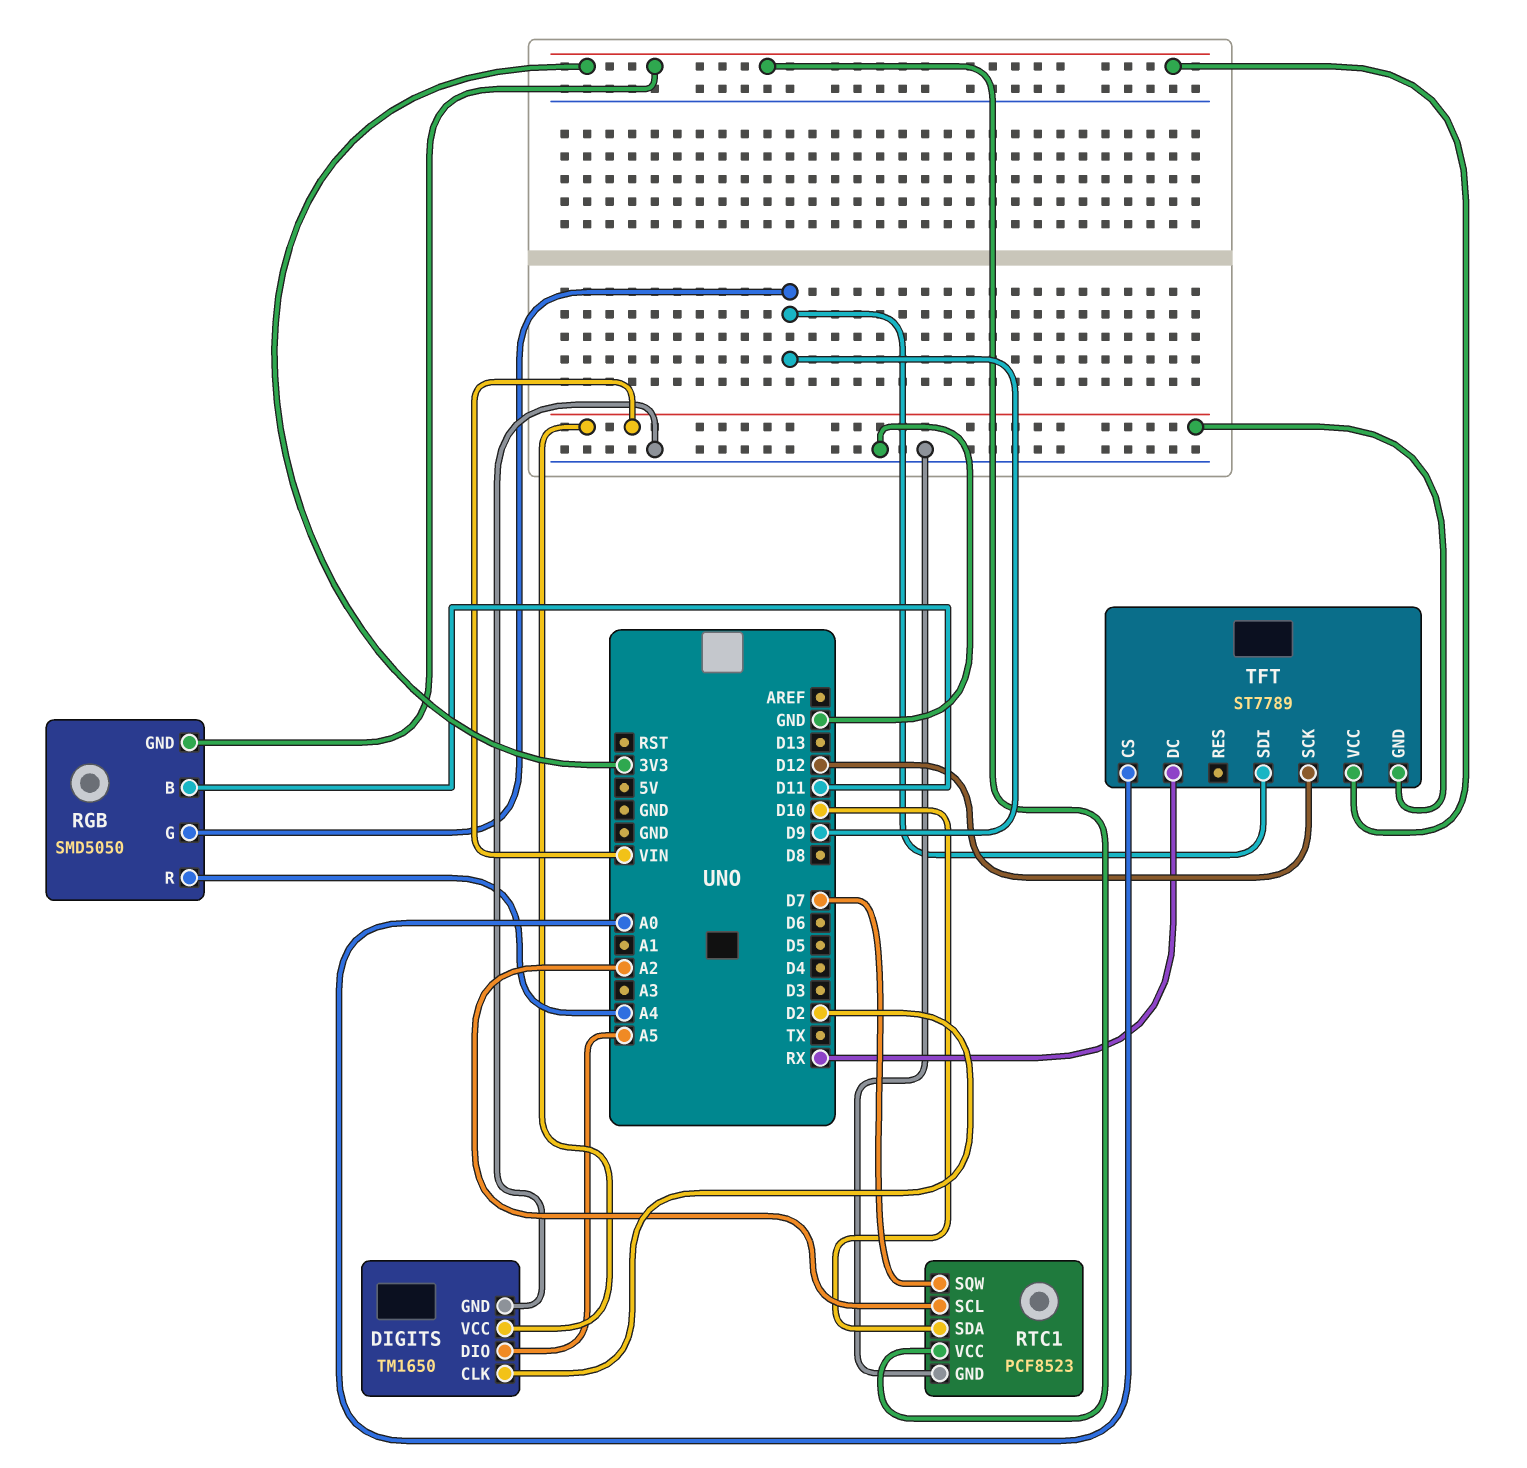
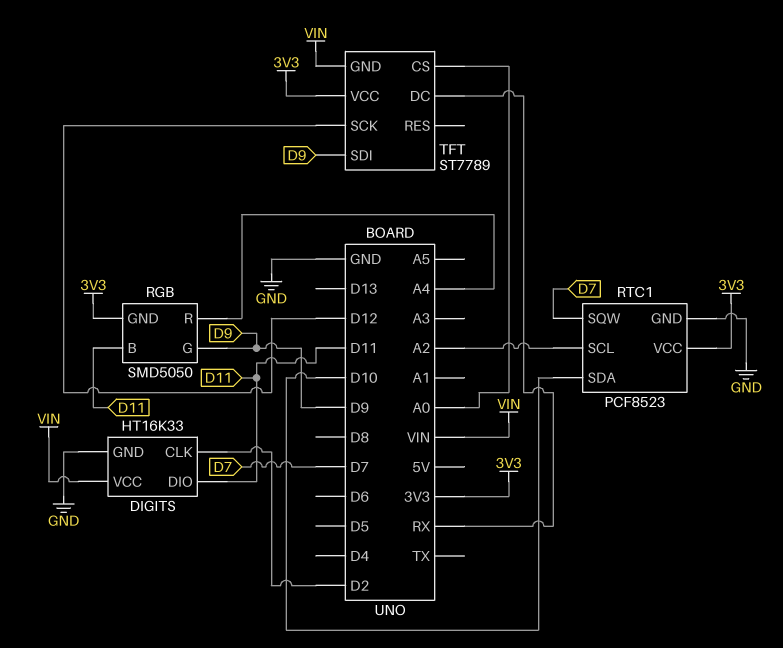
DIGITS: TM1650 -> HT16K33
DIGITS pin DIO: A5 -> D11

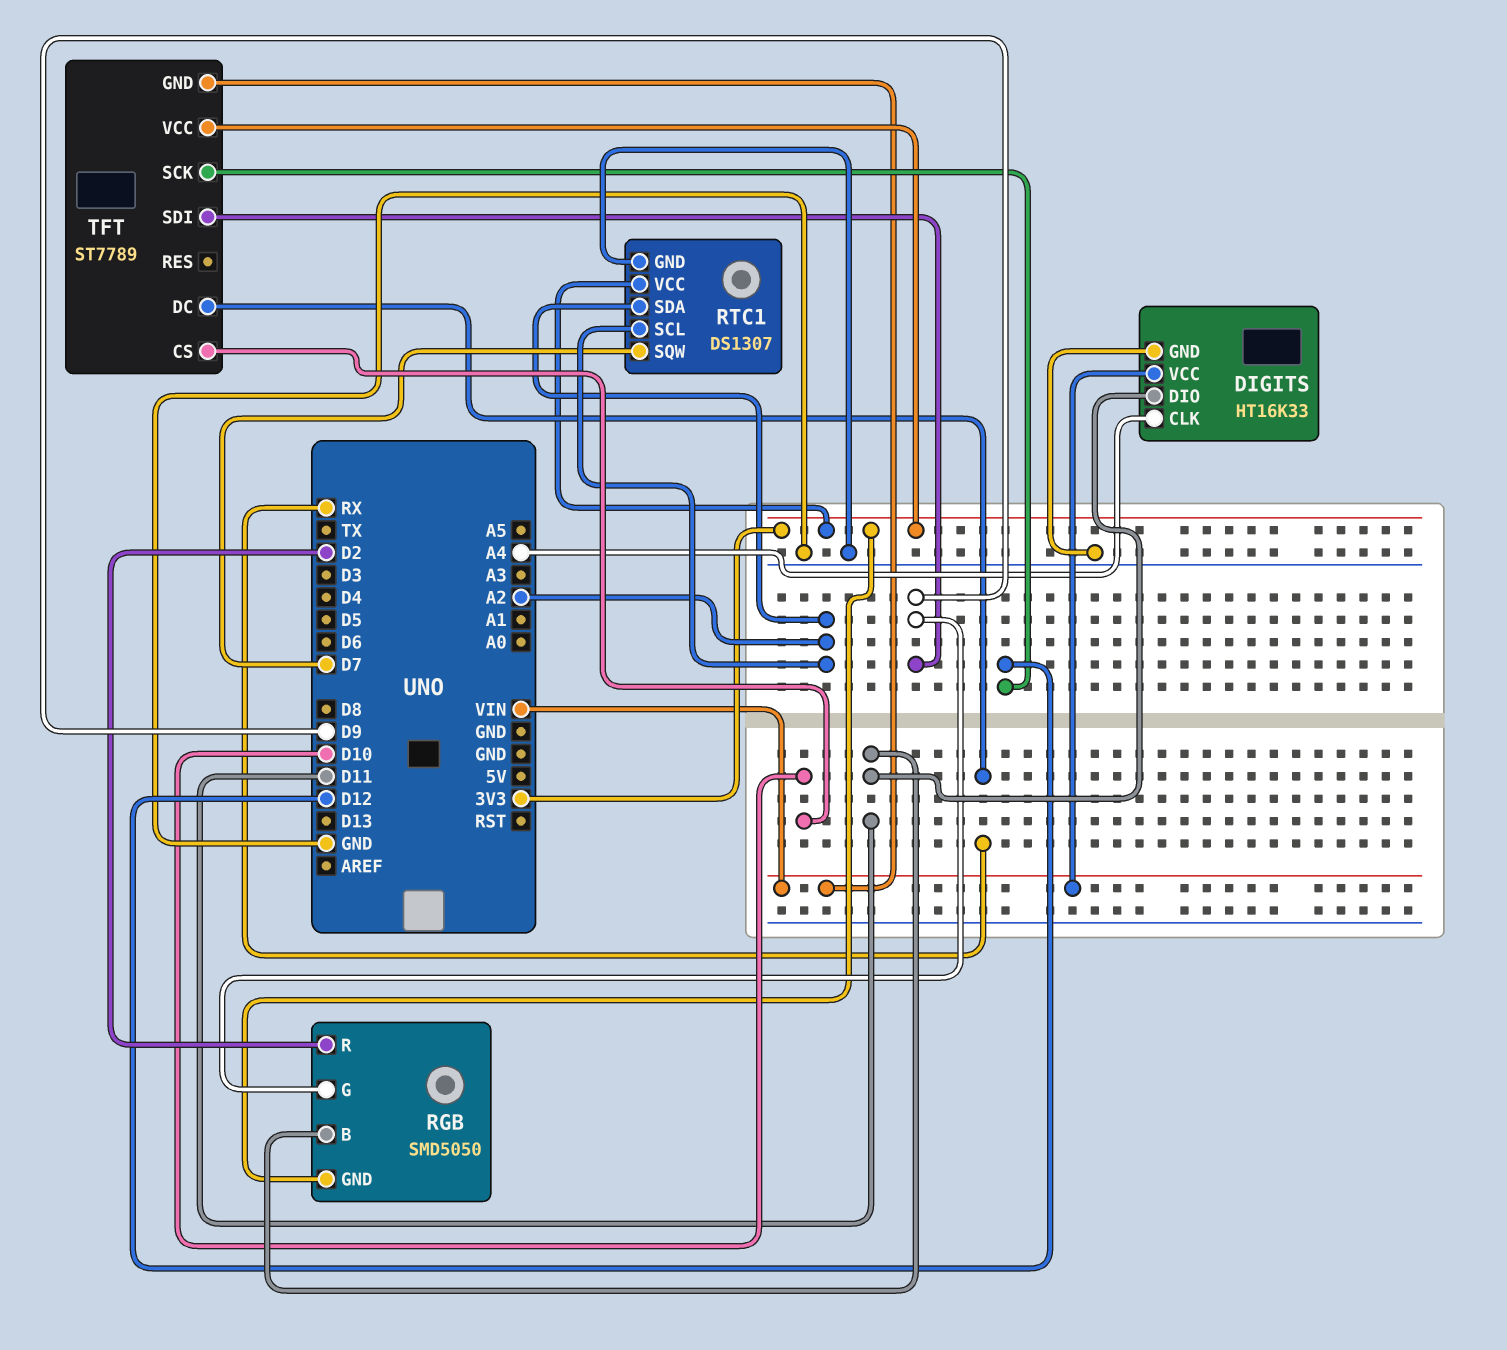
DIGITS pin CLK: D2 -> A4
RGB pin R: A4 -> D2
RTC1: PCF8523 -> DS1307
RTC1 pin SDA: D10 -> A2
TFT pin CS: A0 -> D10

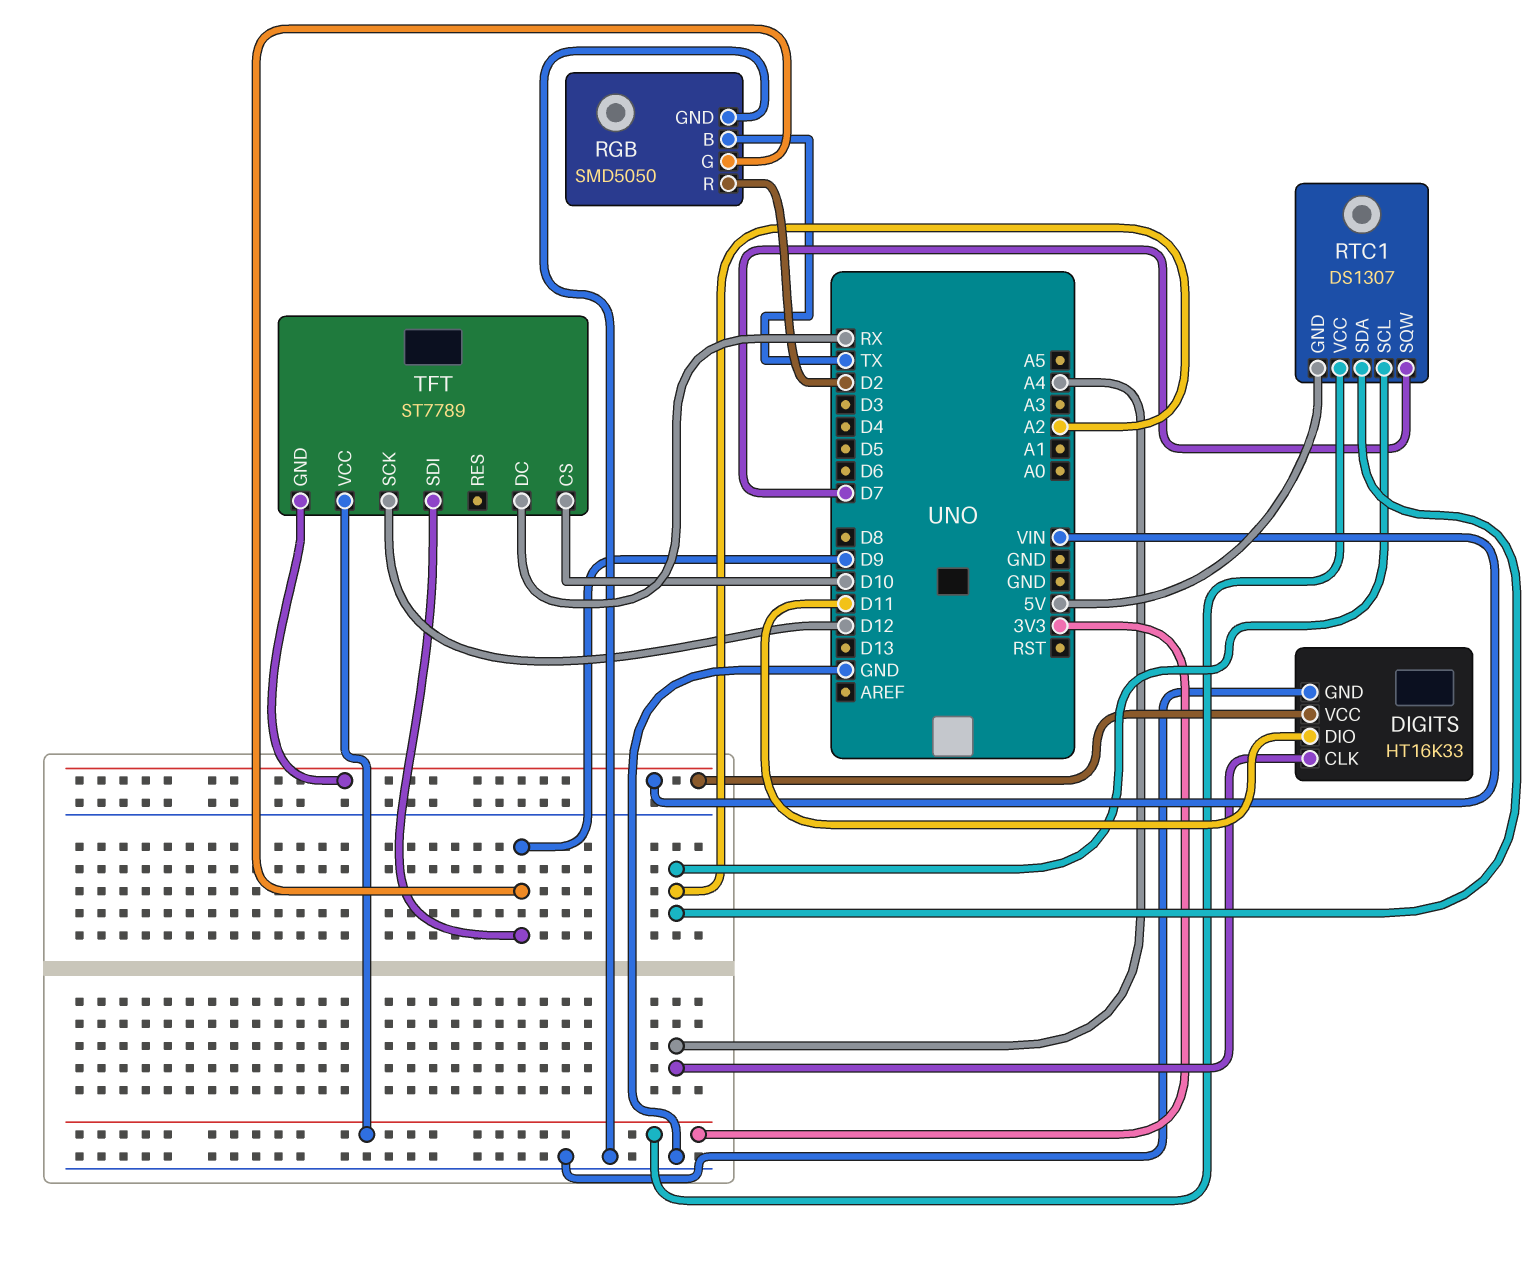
RGB pin B: D11 -> TX
RGB pin GND: 3V3 -> GND
RTC1 pin GND: GND -> 5V

